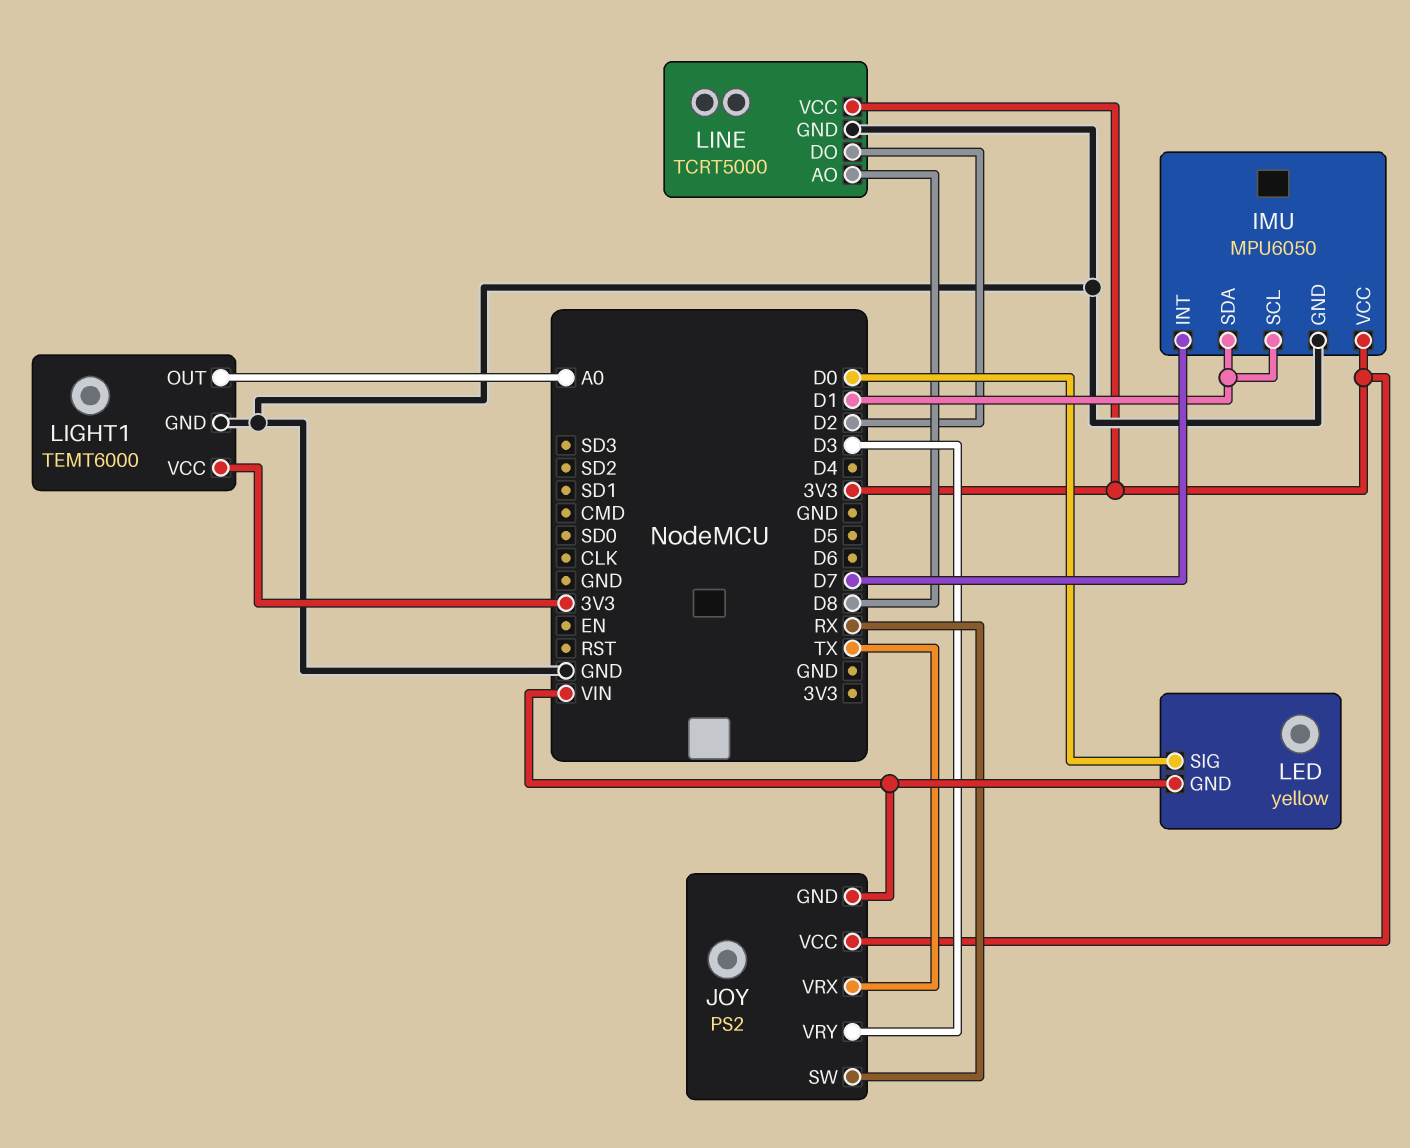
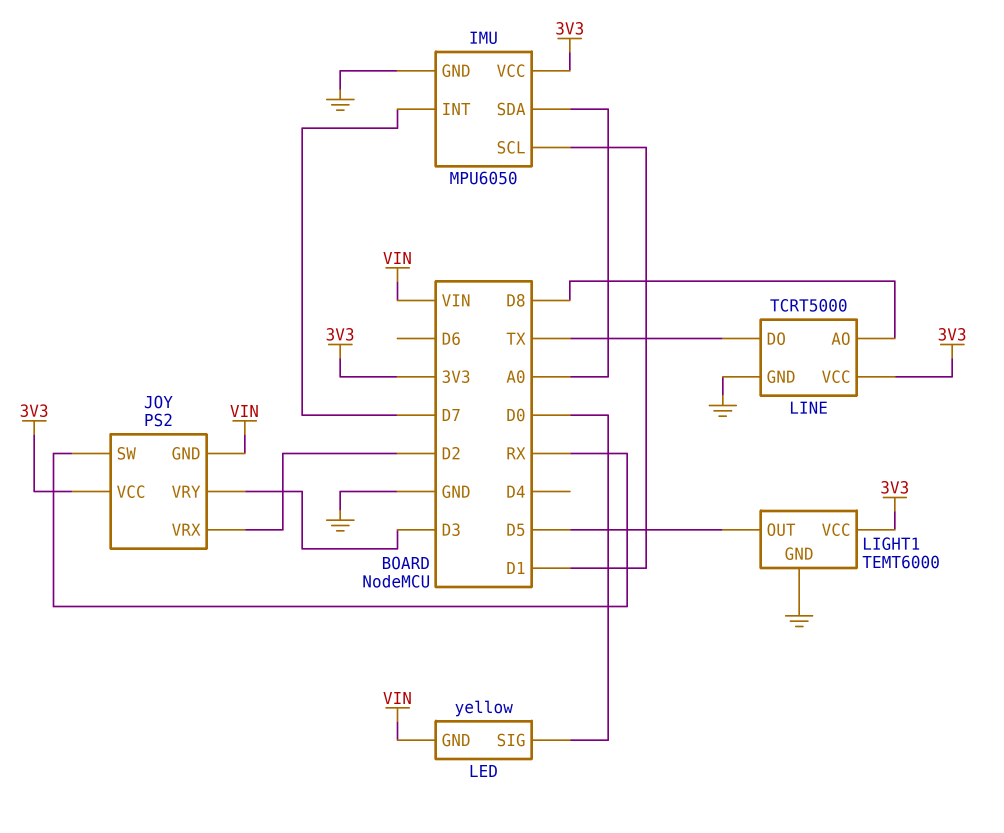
IMU pin SDA: D1 -> A0
JOY pin VRX: TX -> D2
LIGHT1 pin OUT: A0 -> D5
LINE pin DO: D2 -> TX

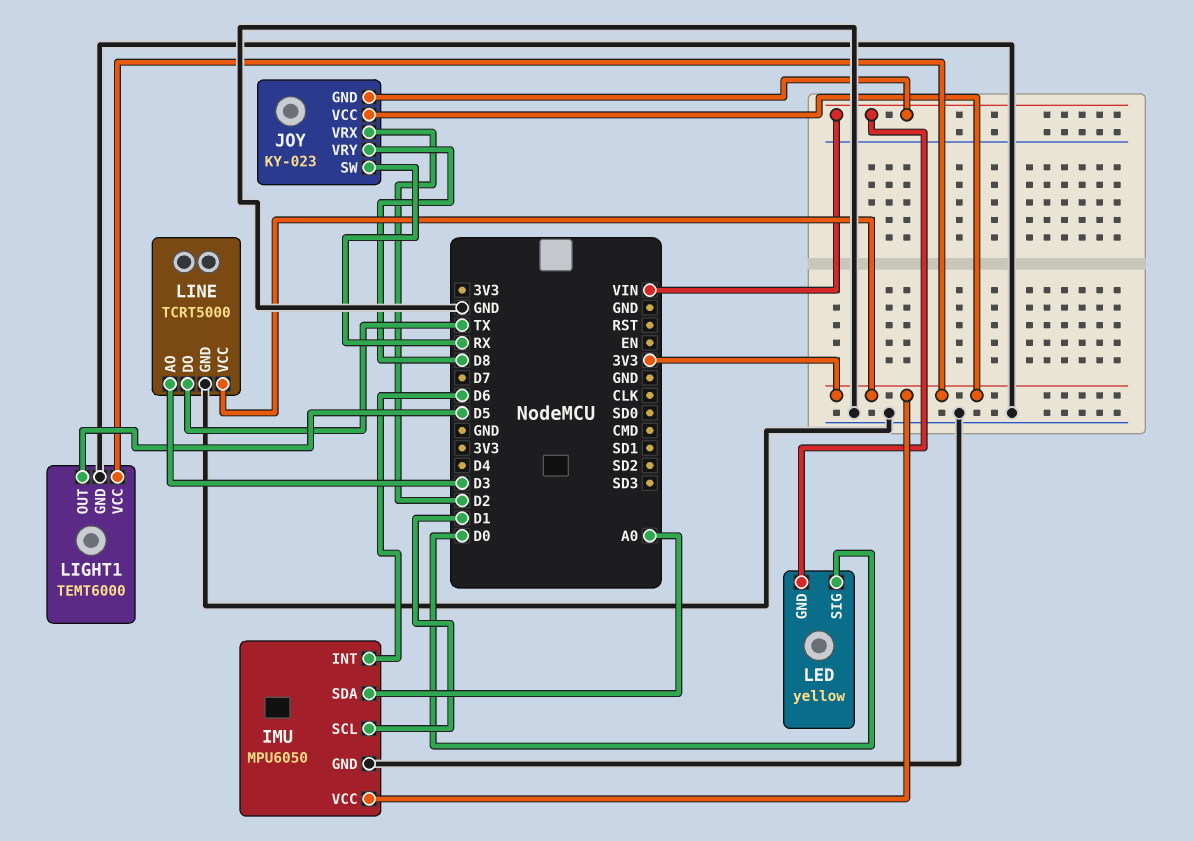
IMU pin INT: D7 -> D6
JOY: PS2 -> KY-023
JOY pin VRY: D3 -> D8
LINE pin AO: D8 -> D3

